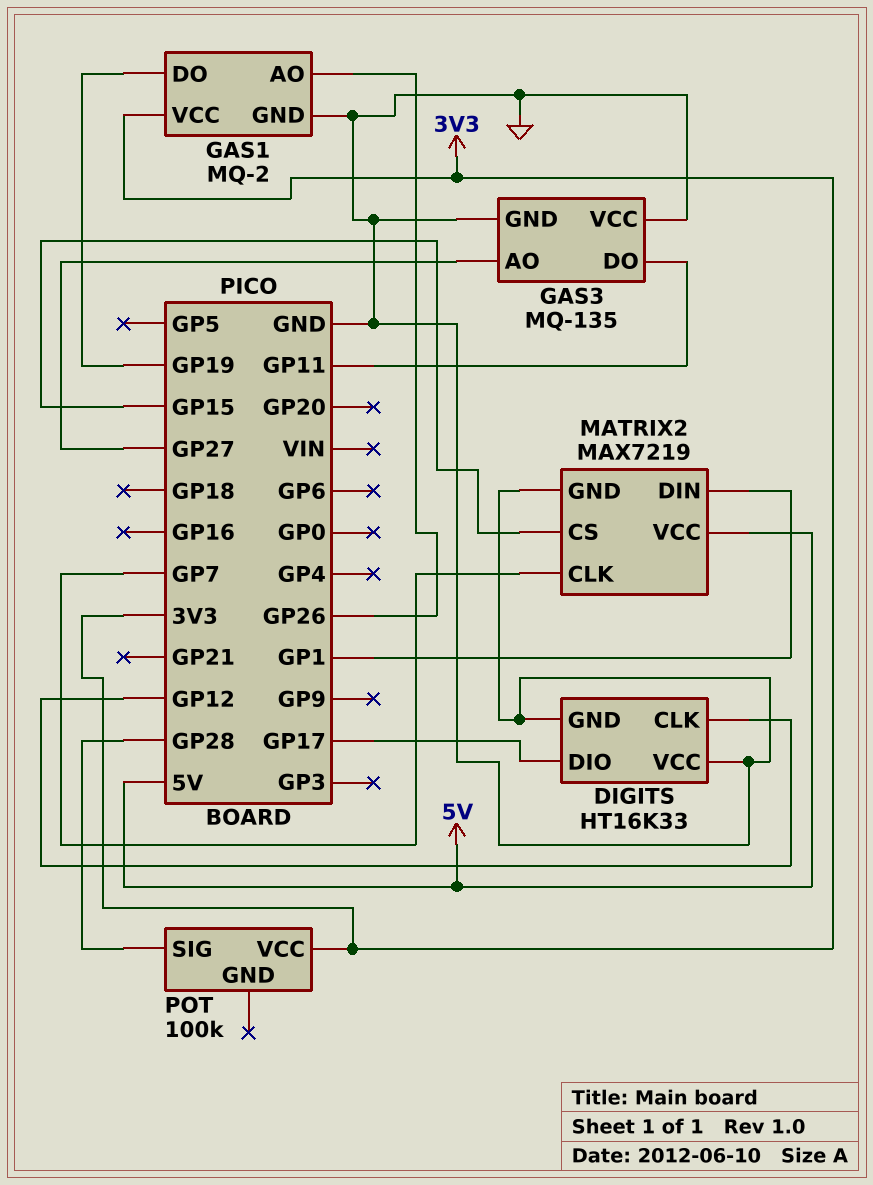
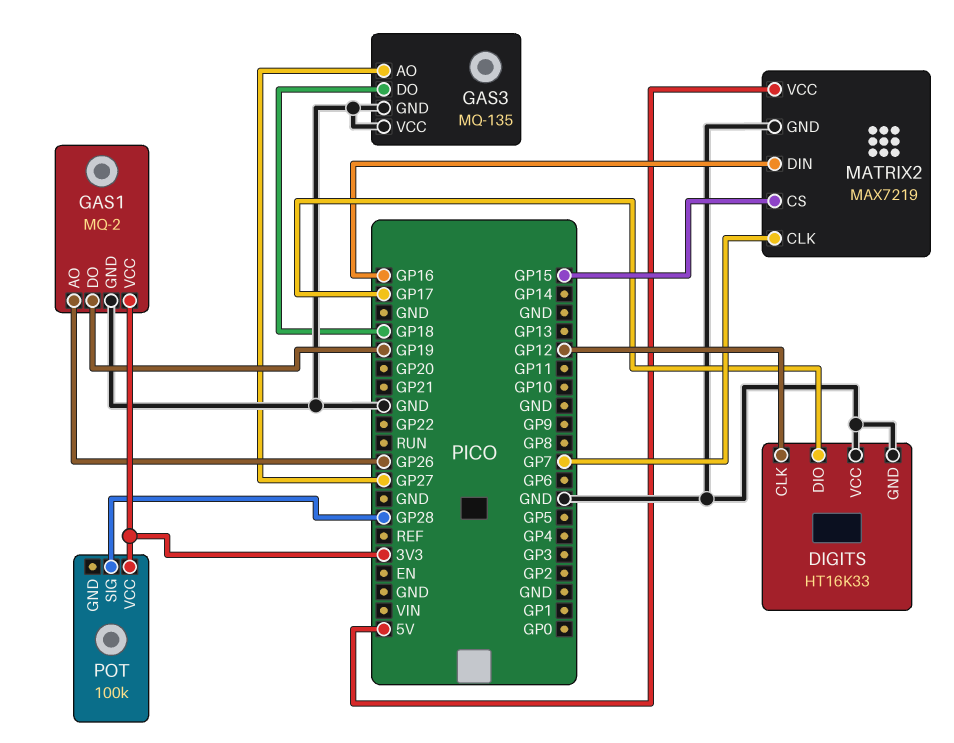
GAS3 pin DO: GP11 -> GP18
MATRIX2 pin DIN: GP1 -> GP16

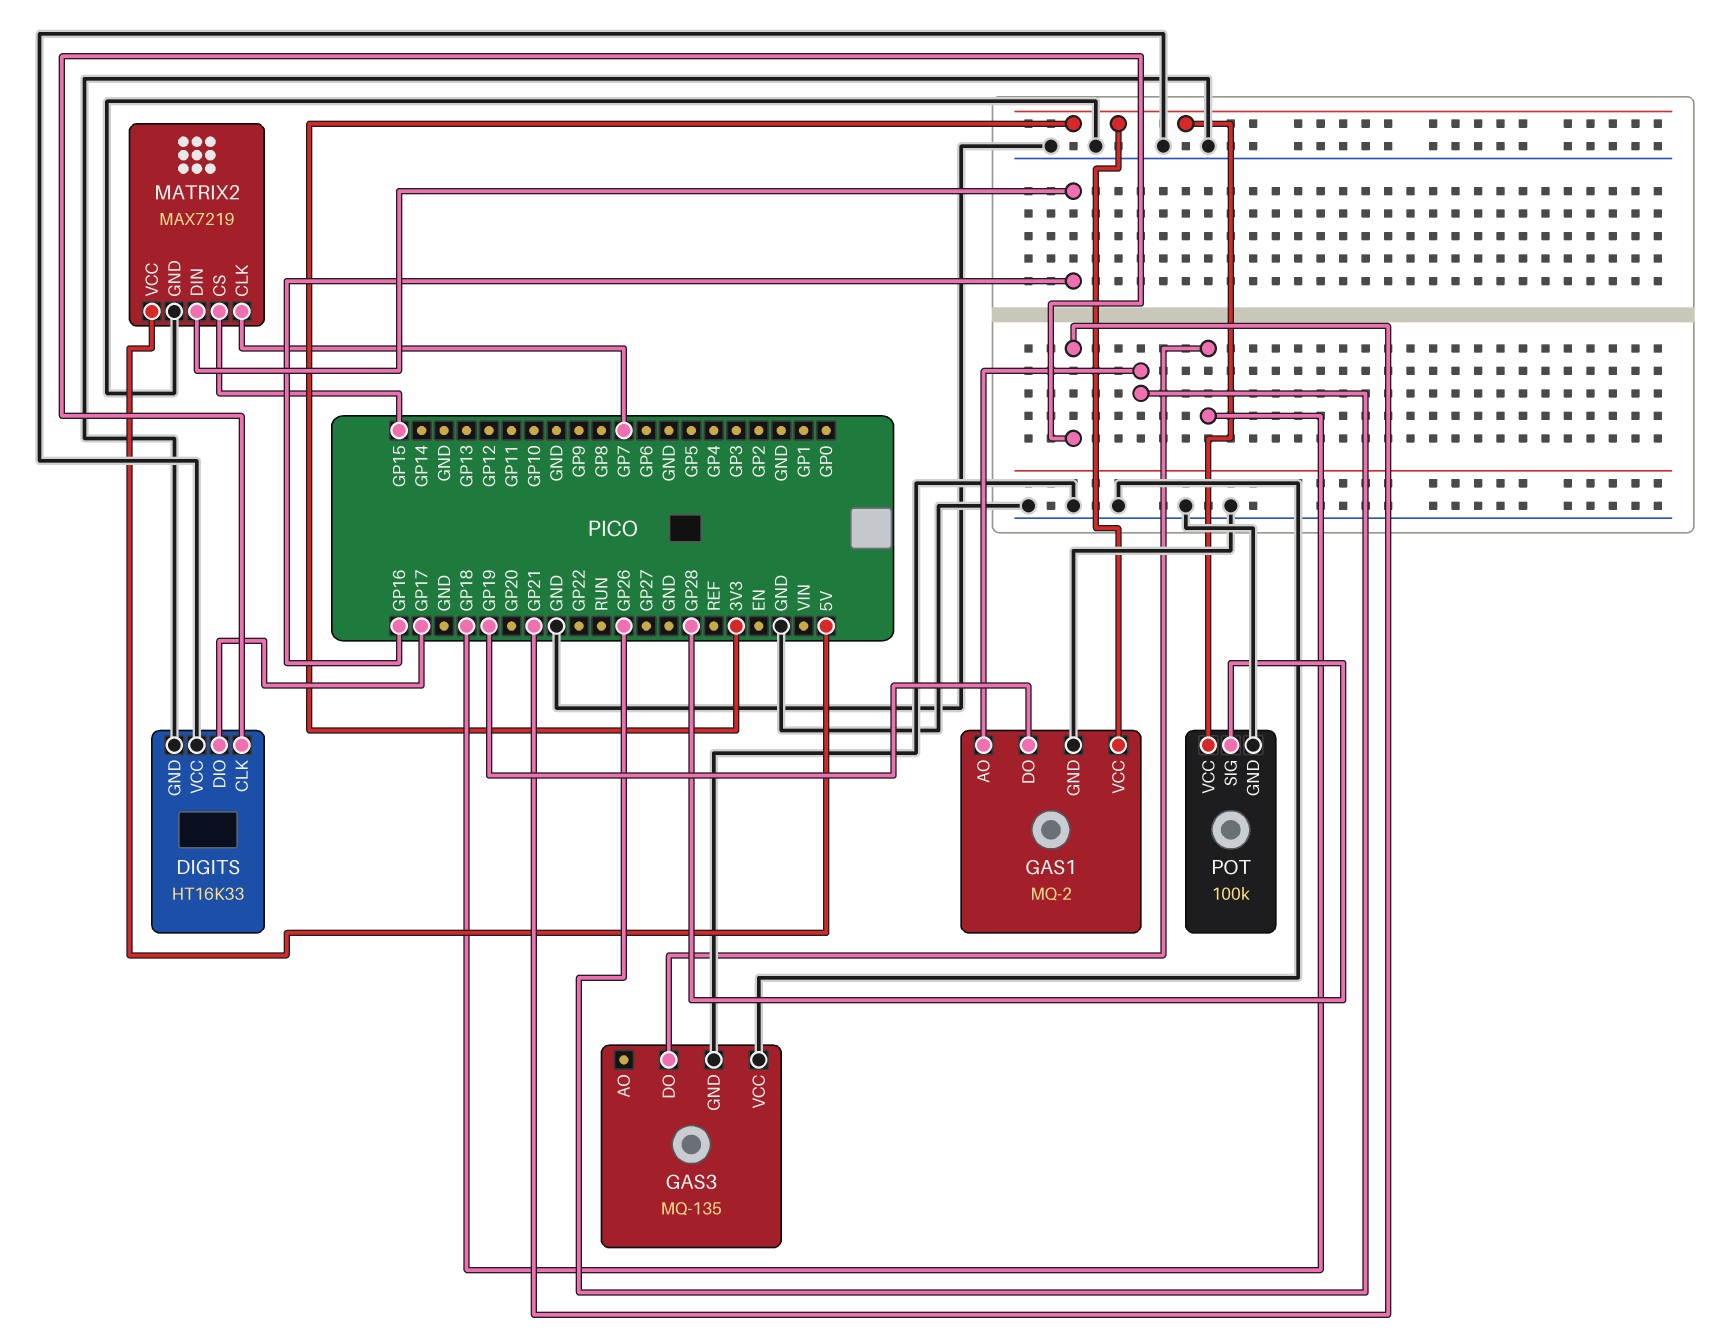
DIGITS pin CLK: GP12 -> GP21
GAS3 pin AO: GP27 -> none
POT pin GND: none -> GND

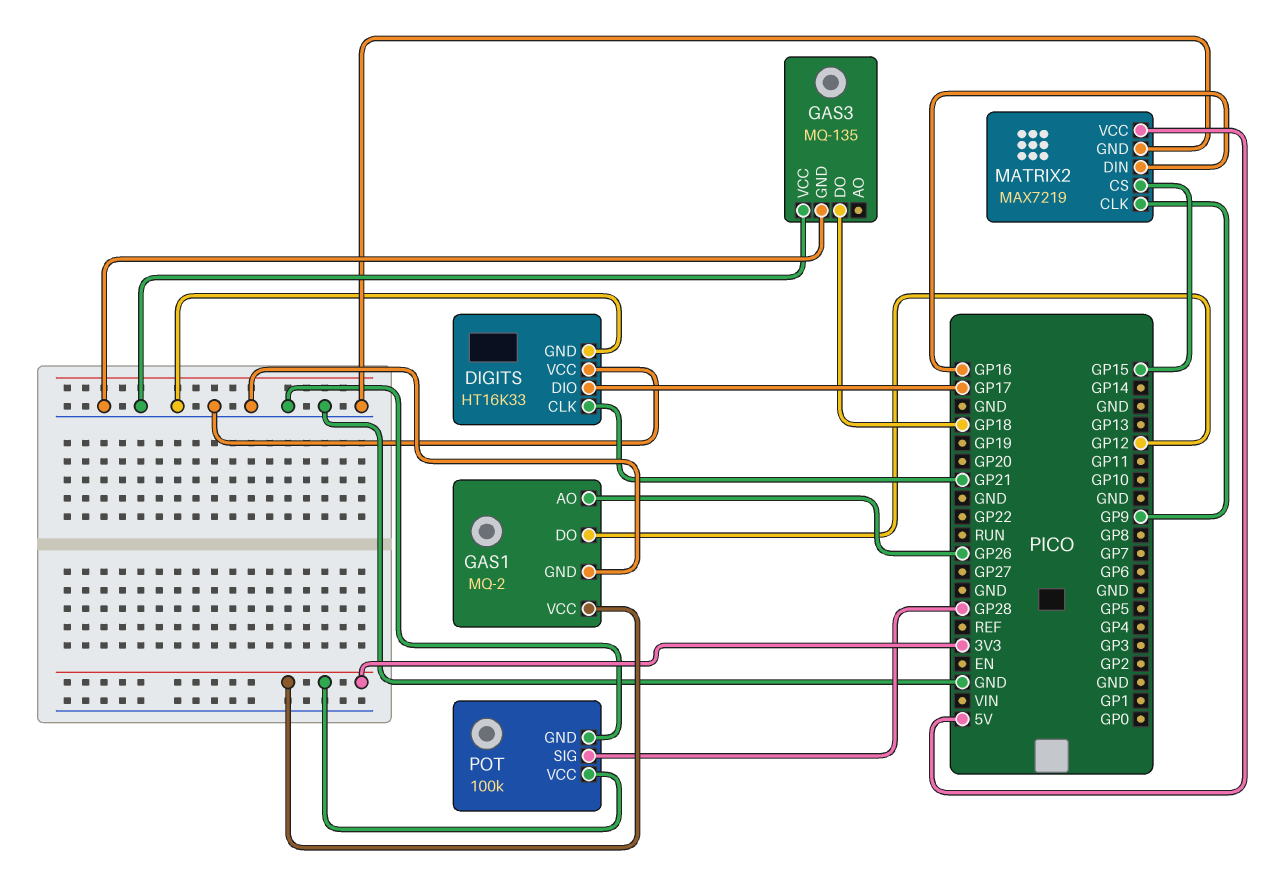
GAS1 pin DO: GP19 -> GP12
MATRIX2 pin CLK: GP7 -> GP9

